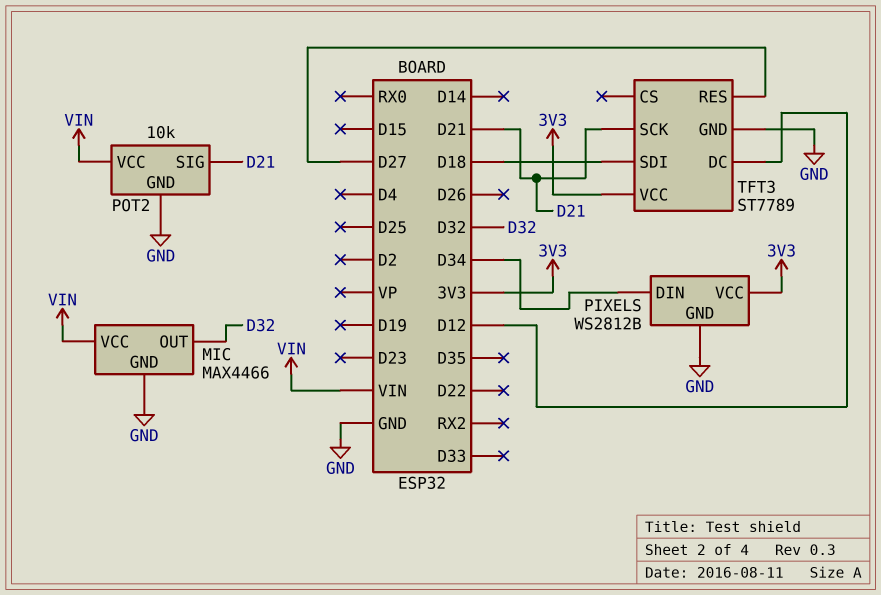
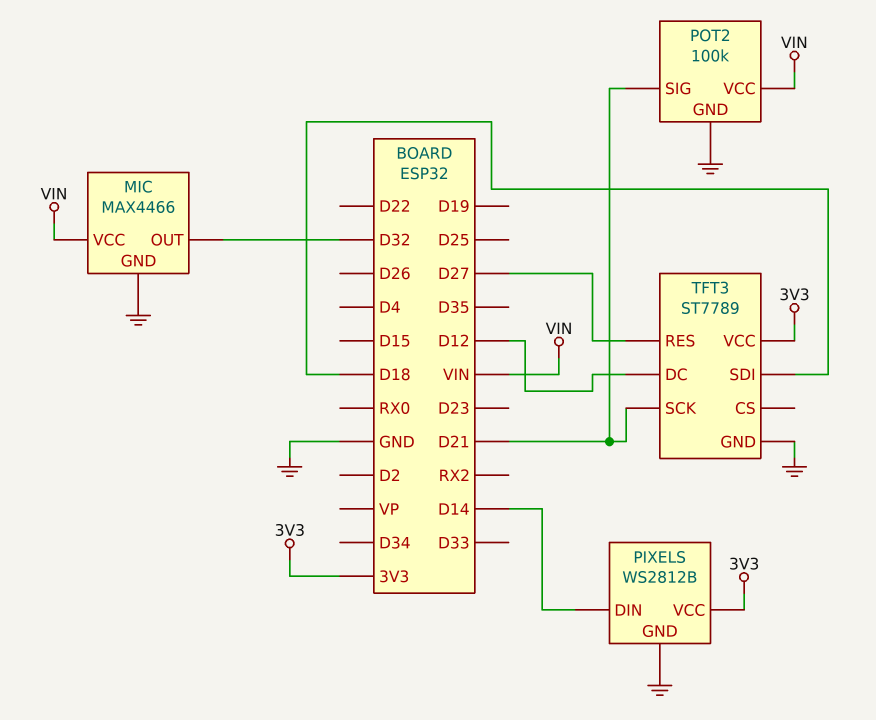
PIXELS pin DIN: D34 -> D14
POT2: 10k -> 100k

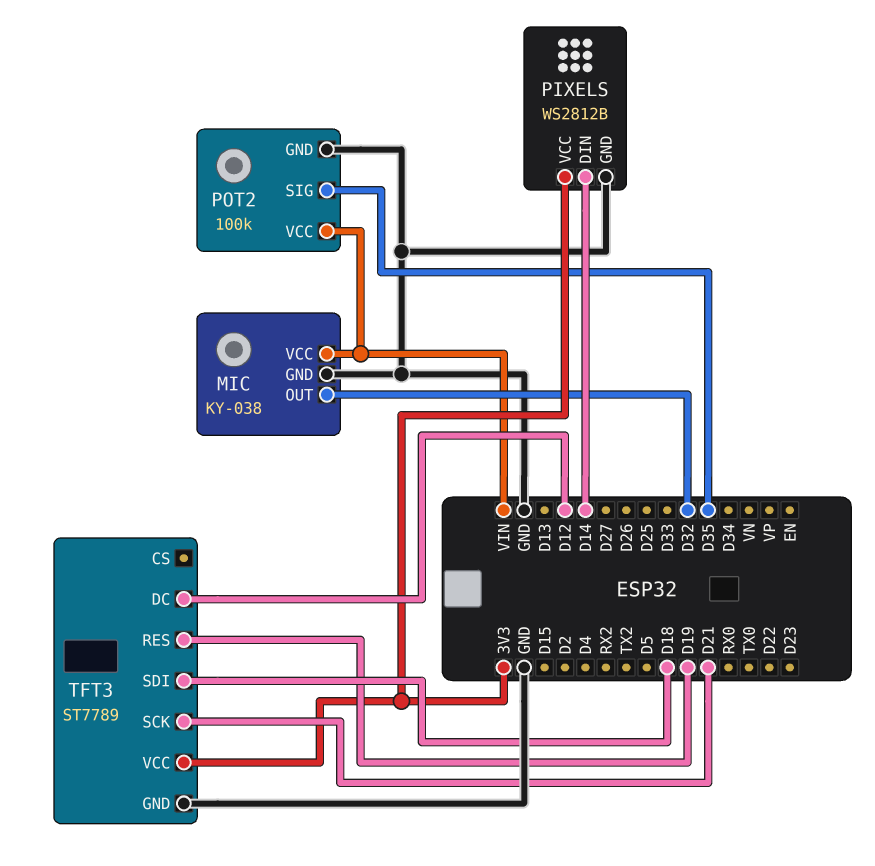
MIC: MAX4466 -> KY-038
POT2 pin SIG: D21 -> D35
TFT3 pin RES: D27 -> D19

